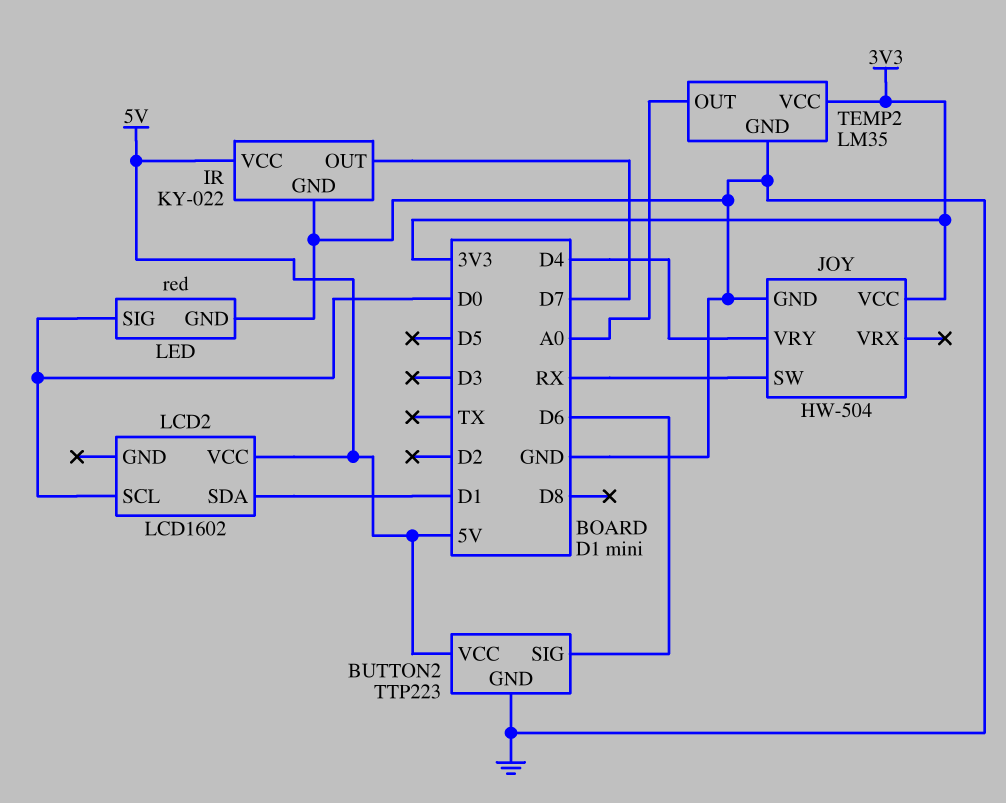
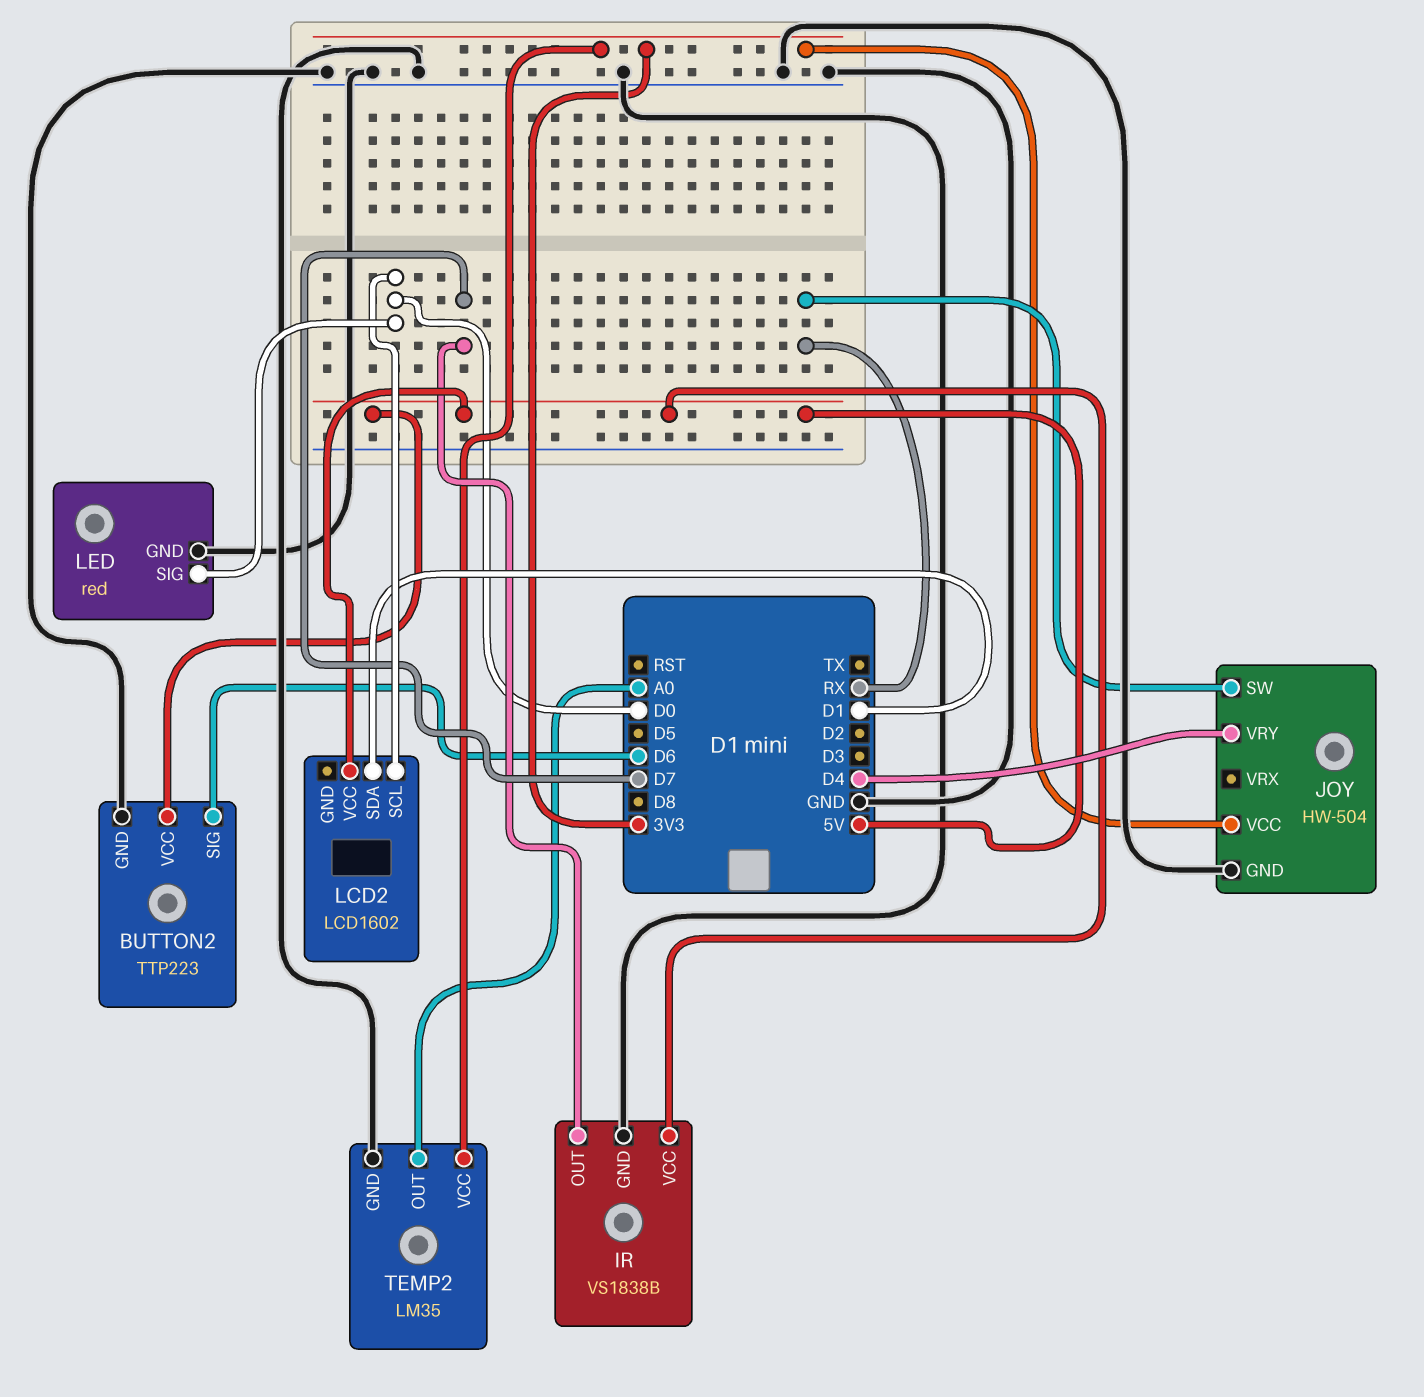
IR: KY-022 -> VS1838B

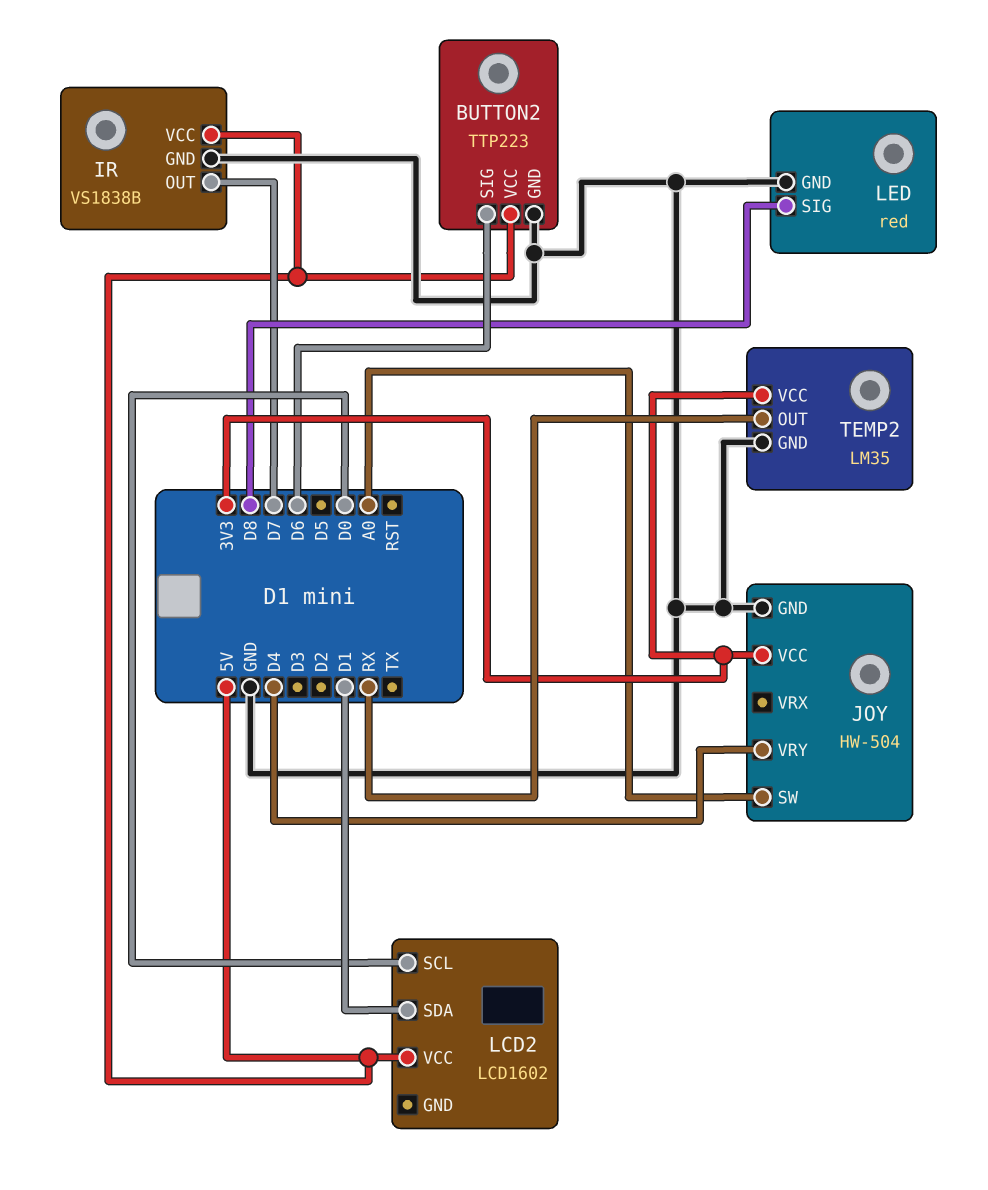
JOY pin SW: RX -> A0
LED pin SIG: D0 -> D8
TEMP2 pin OUT: A0 -> RX

